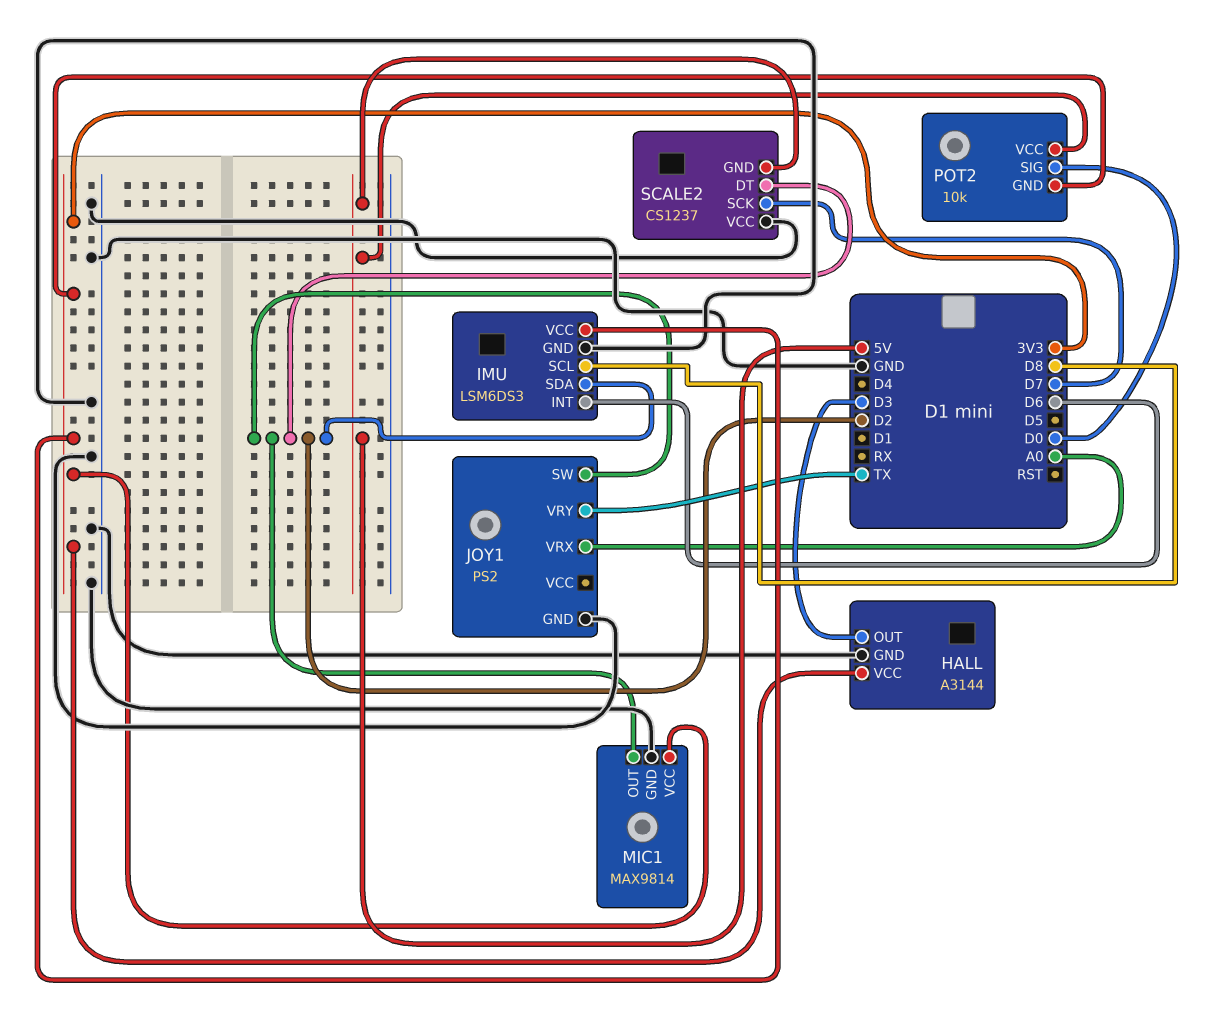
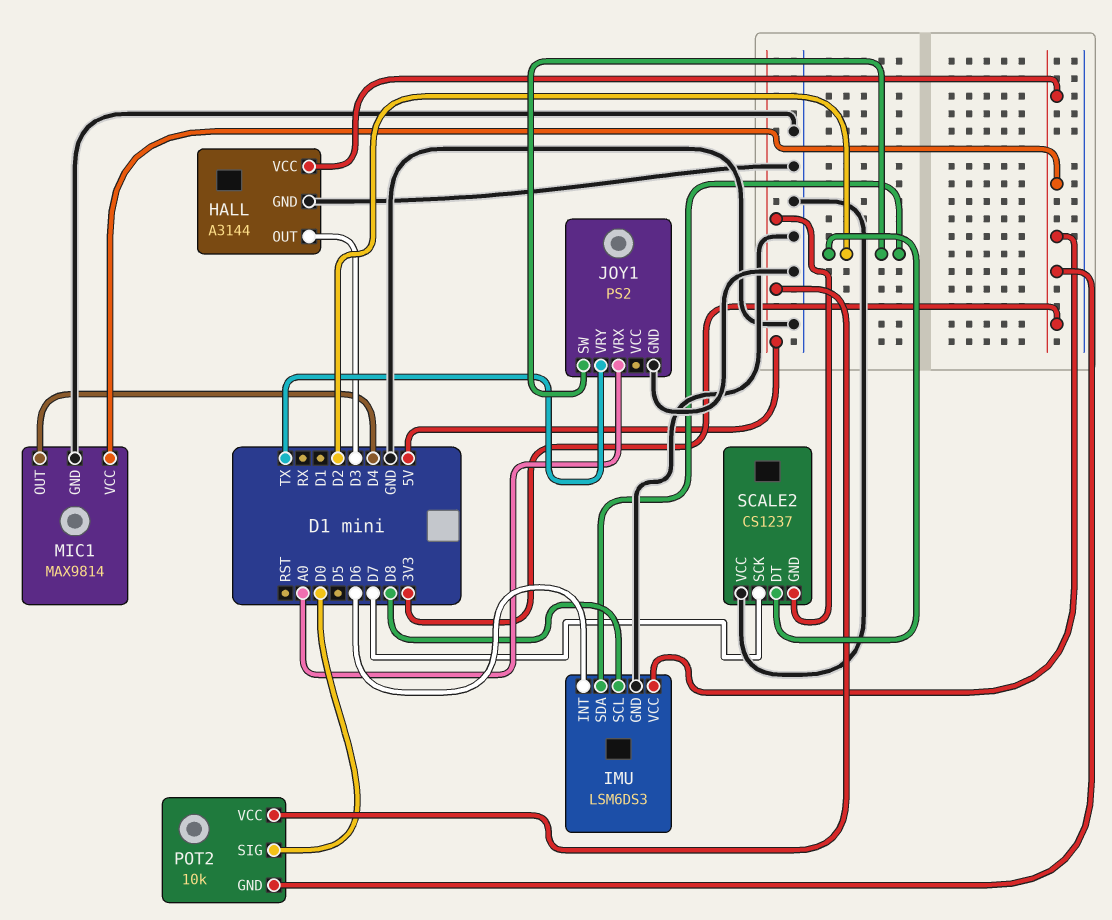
MIC1 pin OUT: D2 -> D4

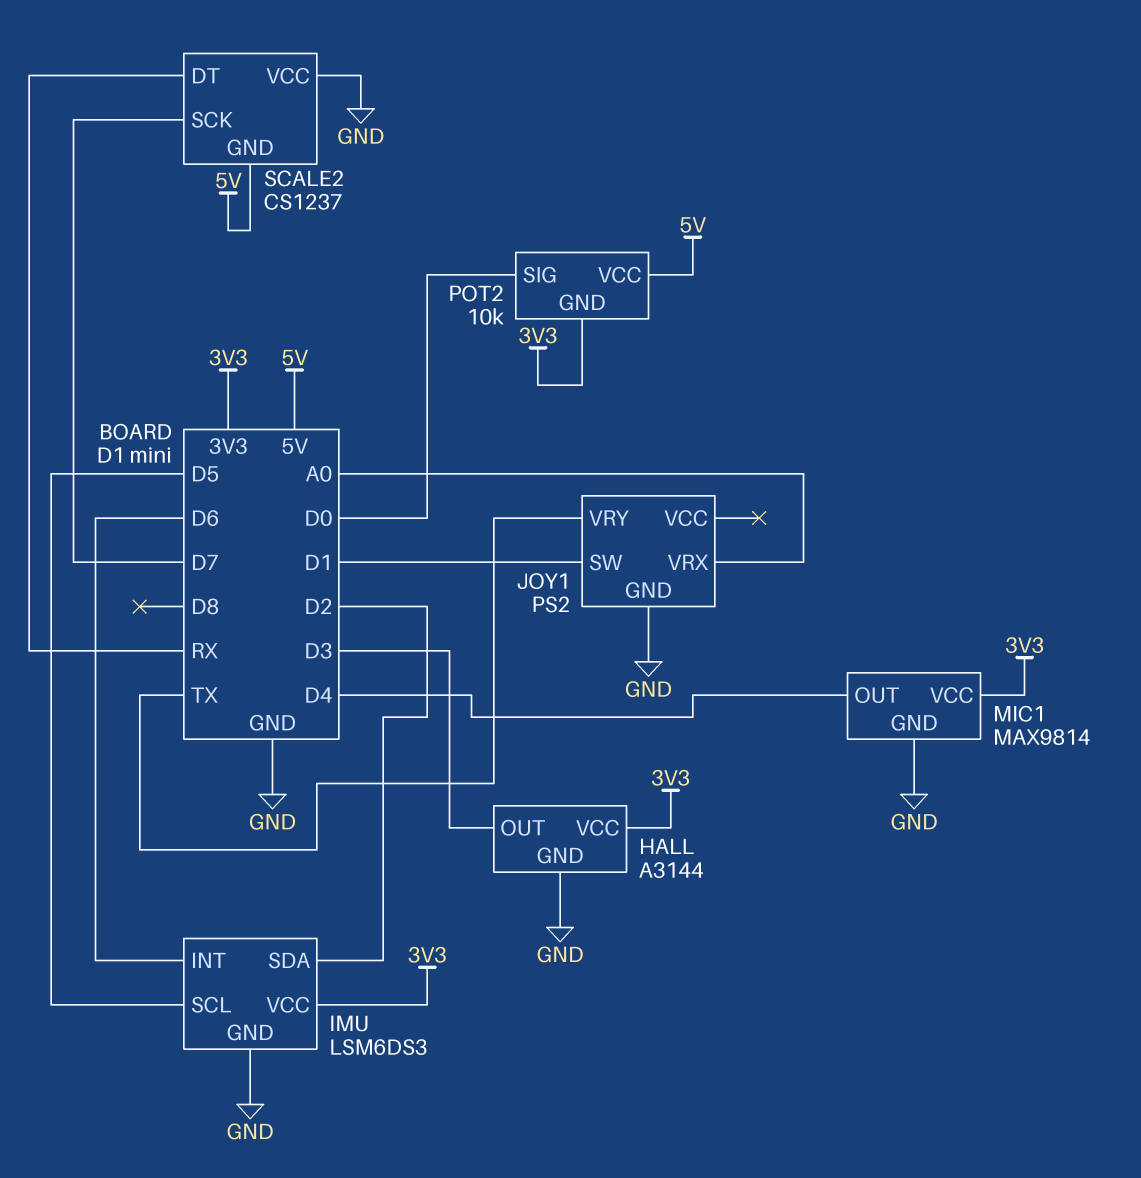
IMU pin SCL: D8 -> D5
JOY1 pin SW: D2 -> D1
SCALE2 pin DT: D2 -> RX

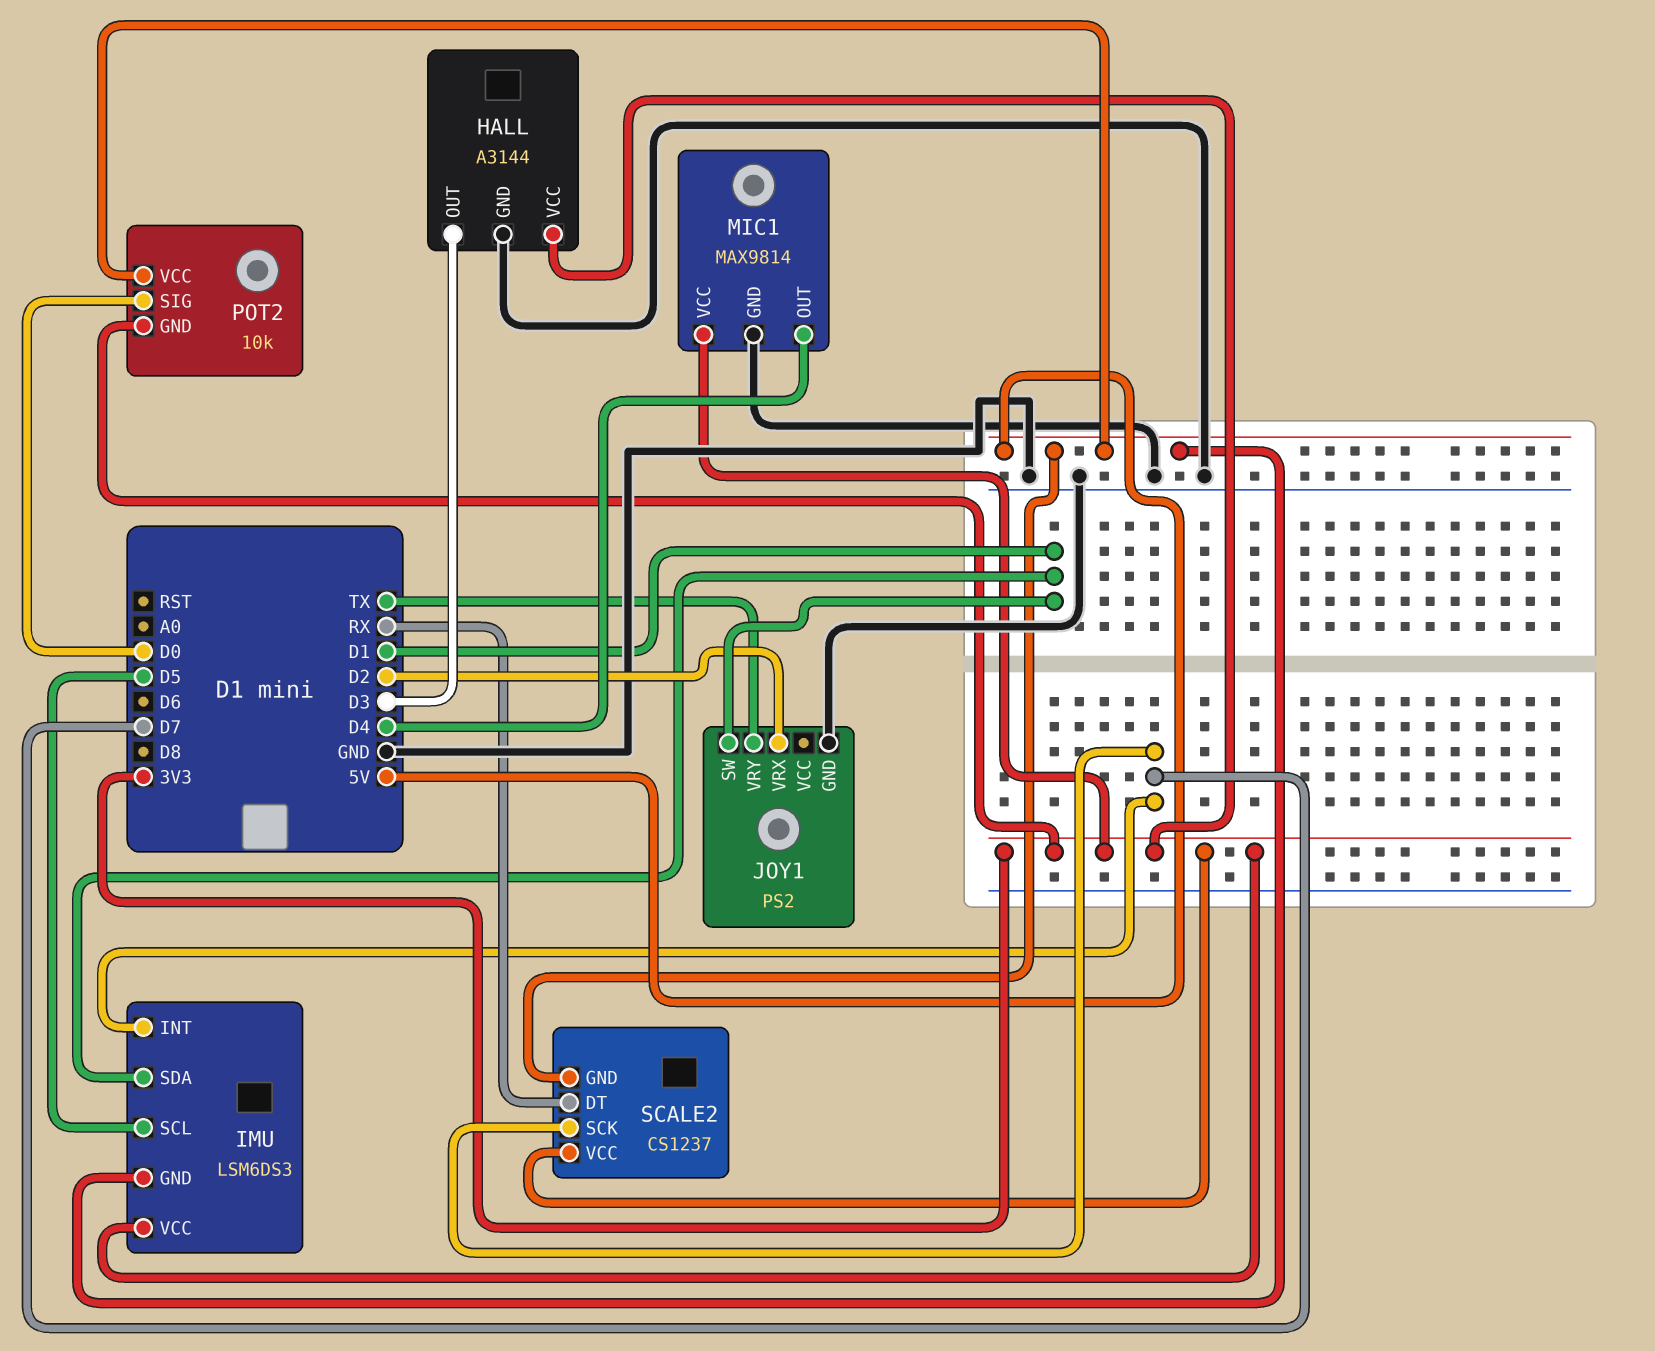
IMU pin GND: GND -> 5V
IMU pin INT: D6 -> D7
IMU pin SDA: D2 -> D1
JOY1 pin VRX: A0 -> D2
SCALE2 pin VCC: GND -> 3V3

